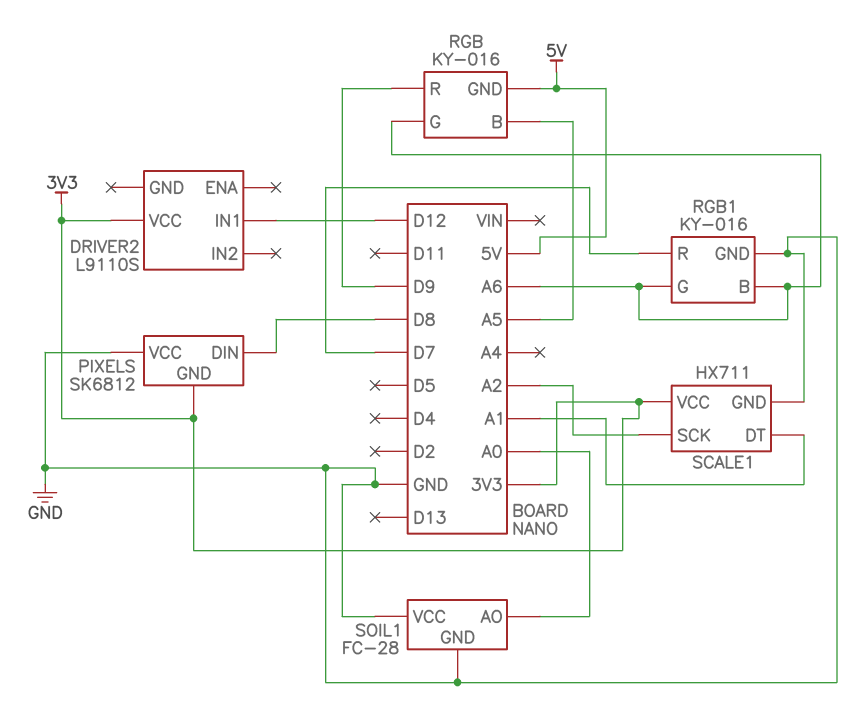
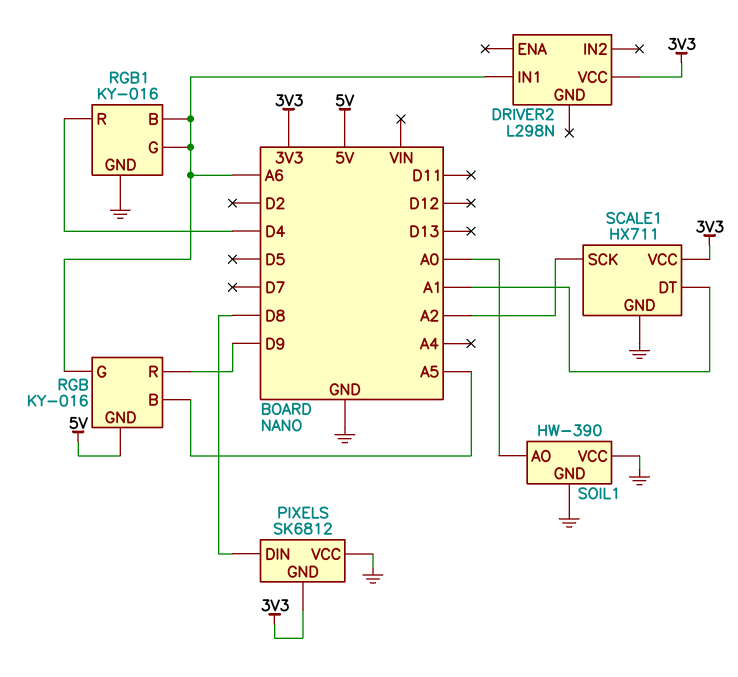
DRIVER2: L9110S -> L298N
DRIVER2 pin IN1: D12 -> A6
RGB1 pin R: D7 -> D4
SOIL1: FC-28 -> HW-390

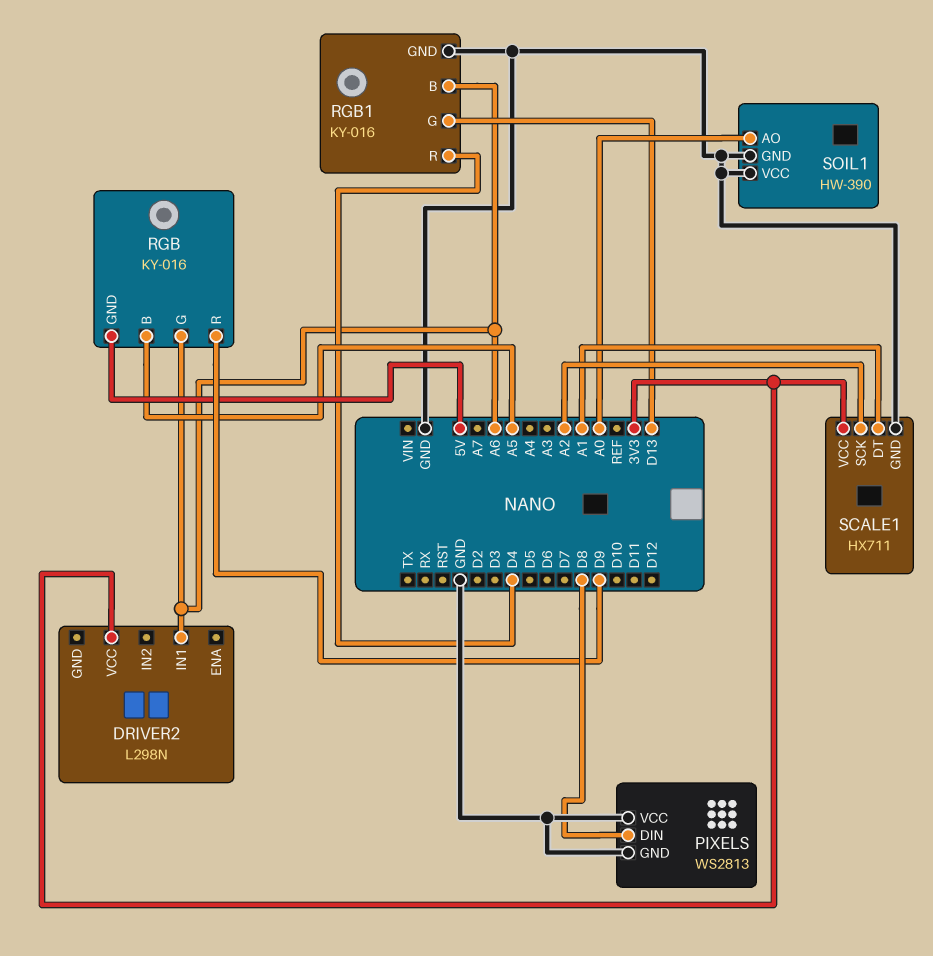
PIXELS: SK6812 -> WS2813
PIXELS pin GND: 3V3 -> GND
RGB1 pin G: A6 -> D13

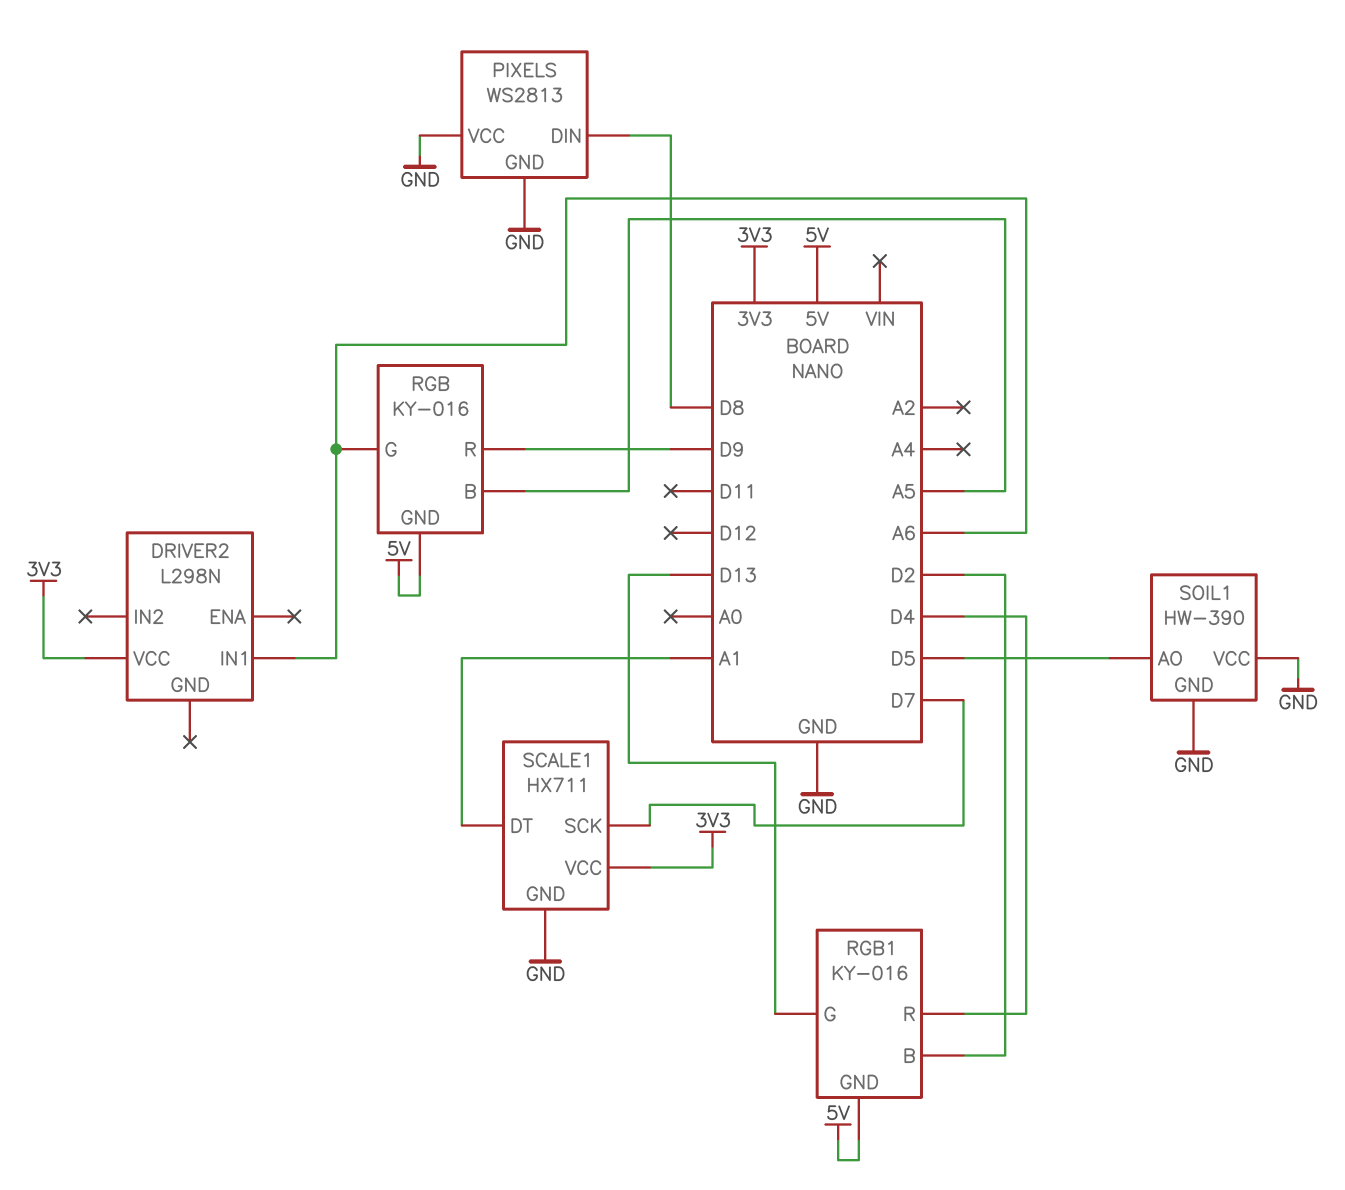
RGB1 pin B: A6 -> D2
RGB1 pin GND: GND -> 5V
SCALE1 pin SCK: A2 -> D7
SOIL1 pin AO: A0 -> D5

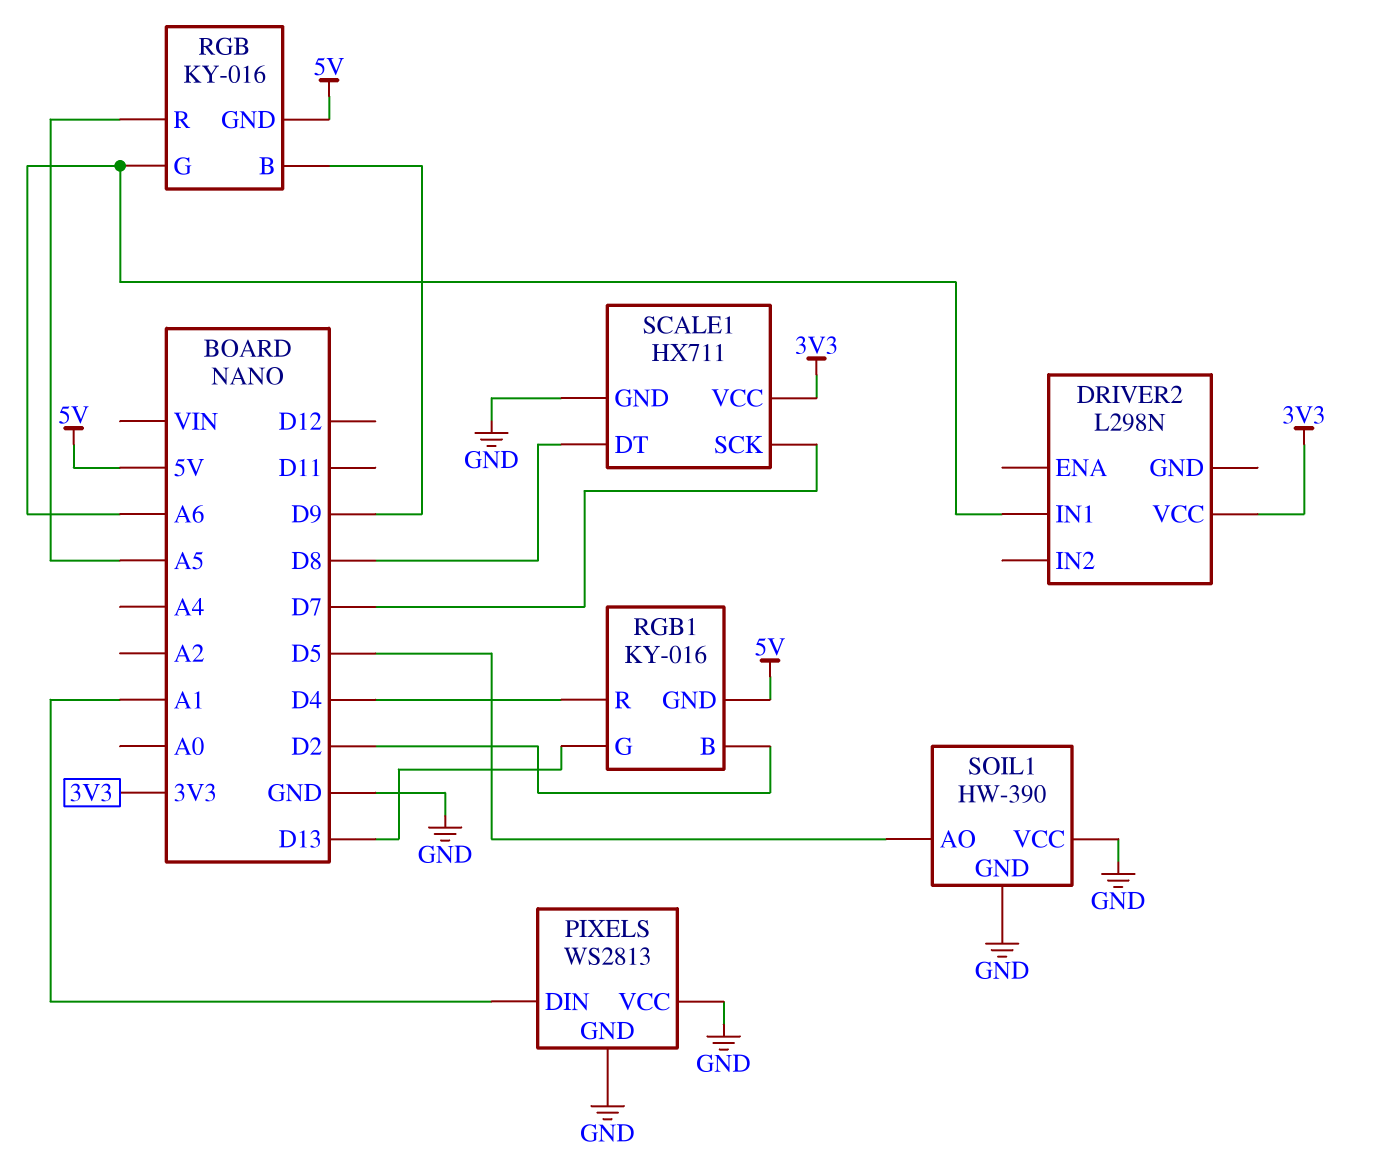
PIXELS pin DIN: D8 -> A1
RGB pin B: A5 -> D9
RGB pin R: D9 -> A5
SCALE1 pin DT: A1 -> D8

